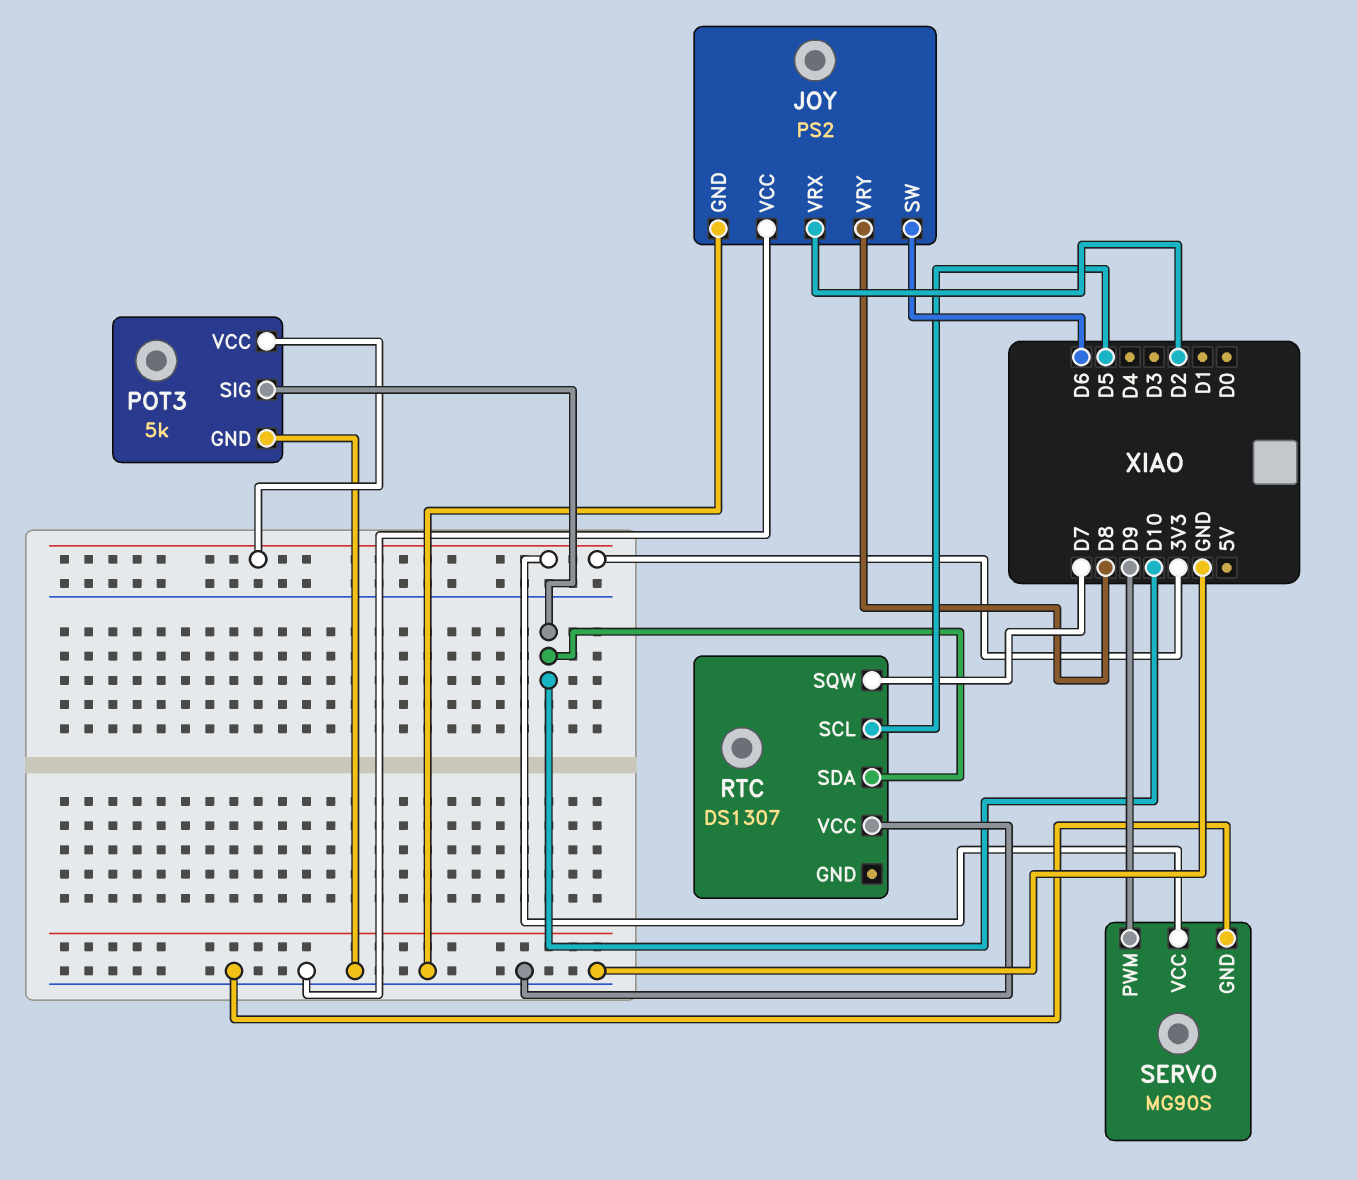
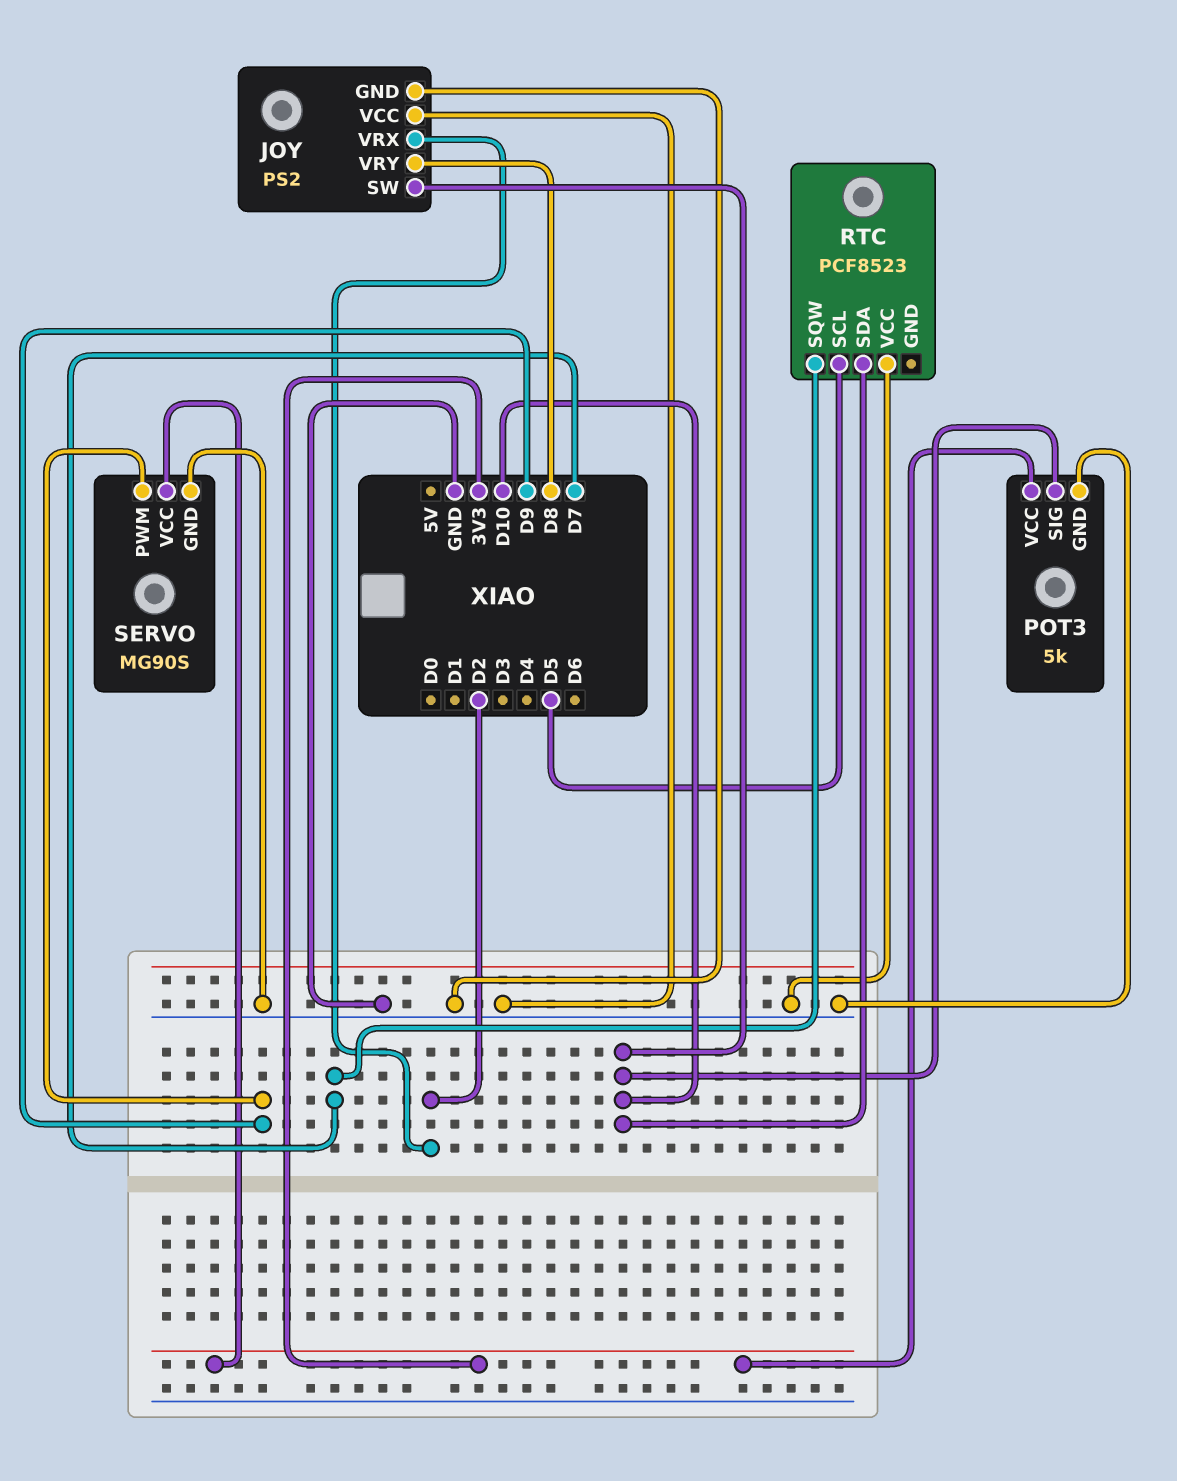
JOY pin SW: D6 -> D10
RTC: DS1307 -> PCF8523

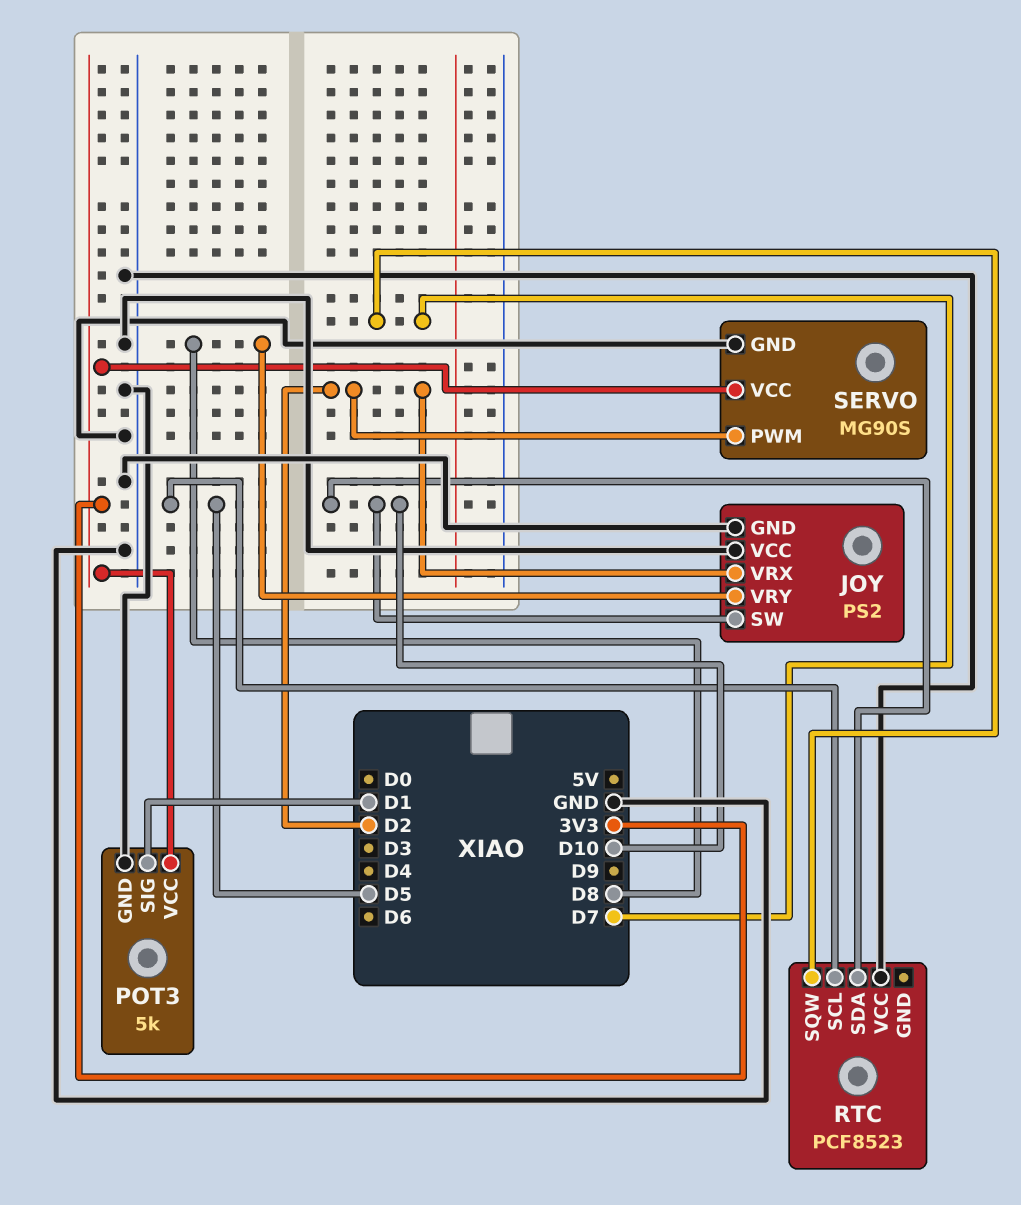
POT3 pin SIG: D10 -> D1
SERVO pin PWM: D9 -> D2

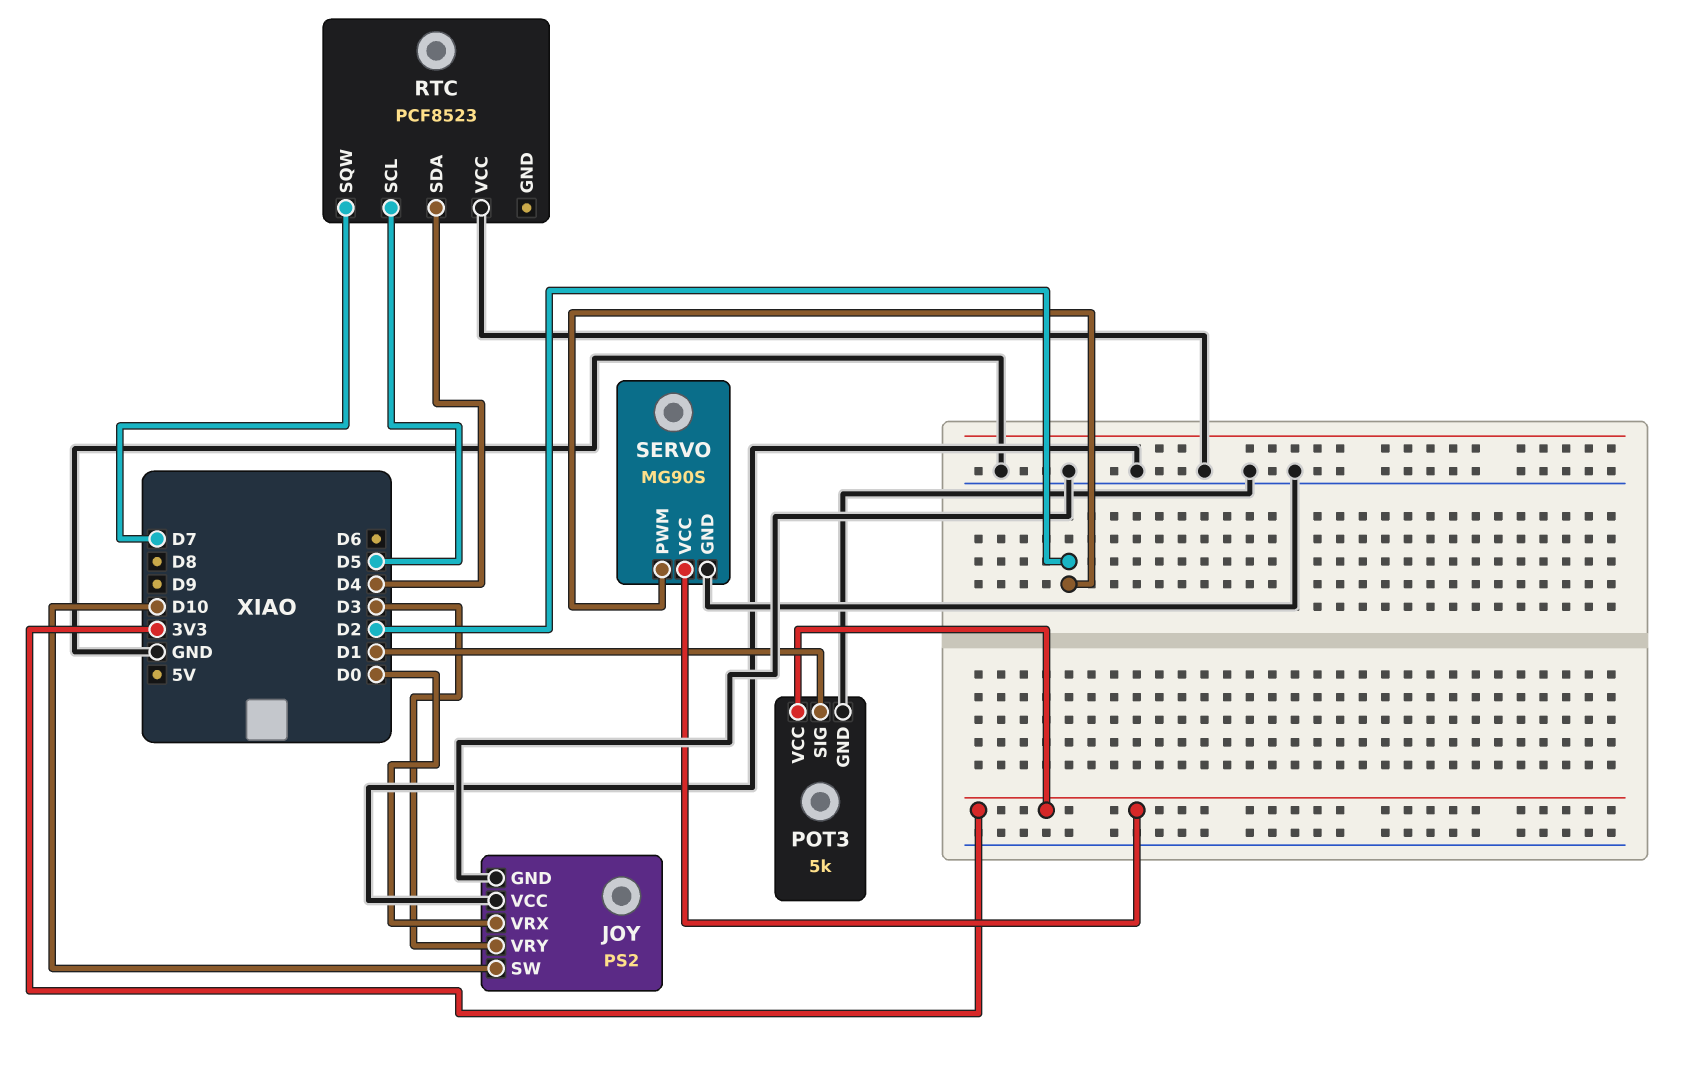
JOY pin VRX: D2 -> D0
JOY pin VRY: D8 -> D3
RTC pin SDA: D10 -> D4

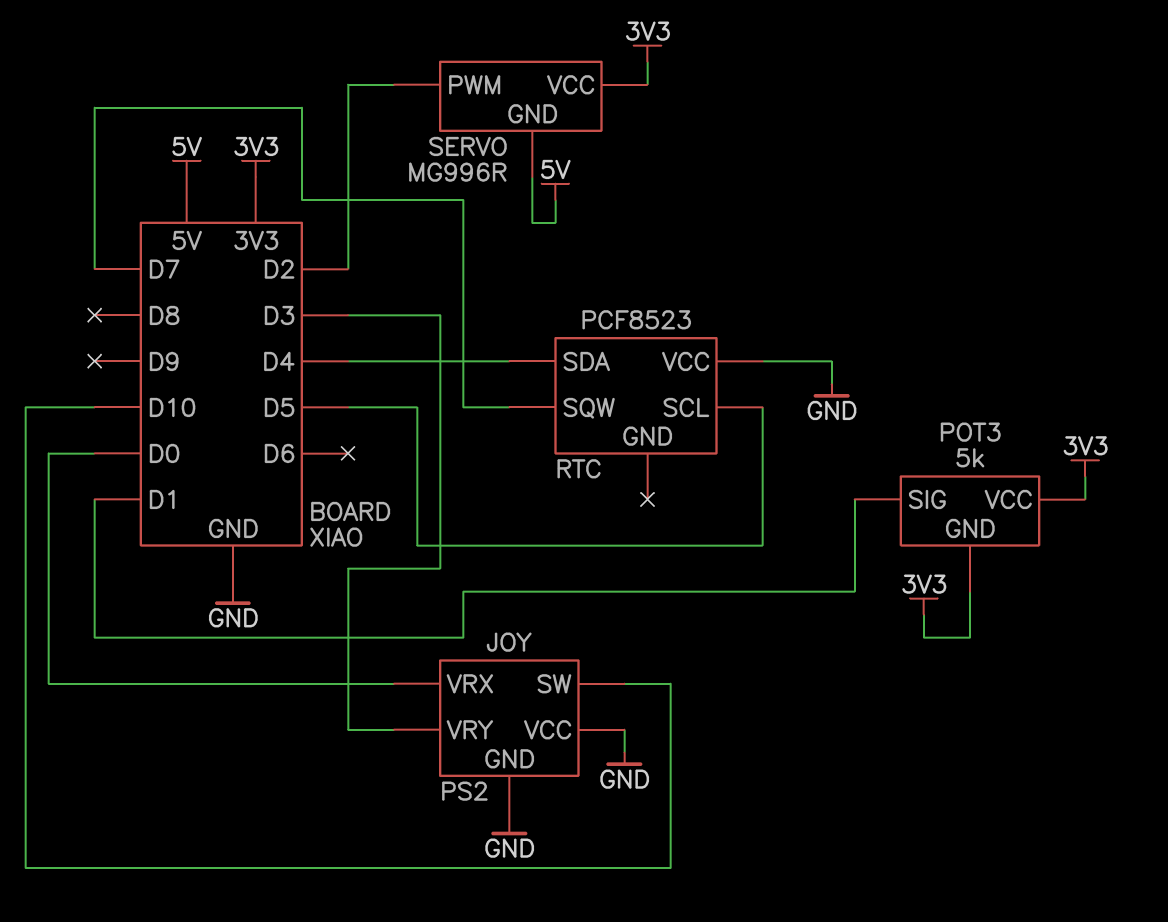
POT3 pin GND: GND -> 3V3
SERVO: MG90S -> MG996R
SERVO pin GND: GND -> 5V

